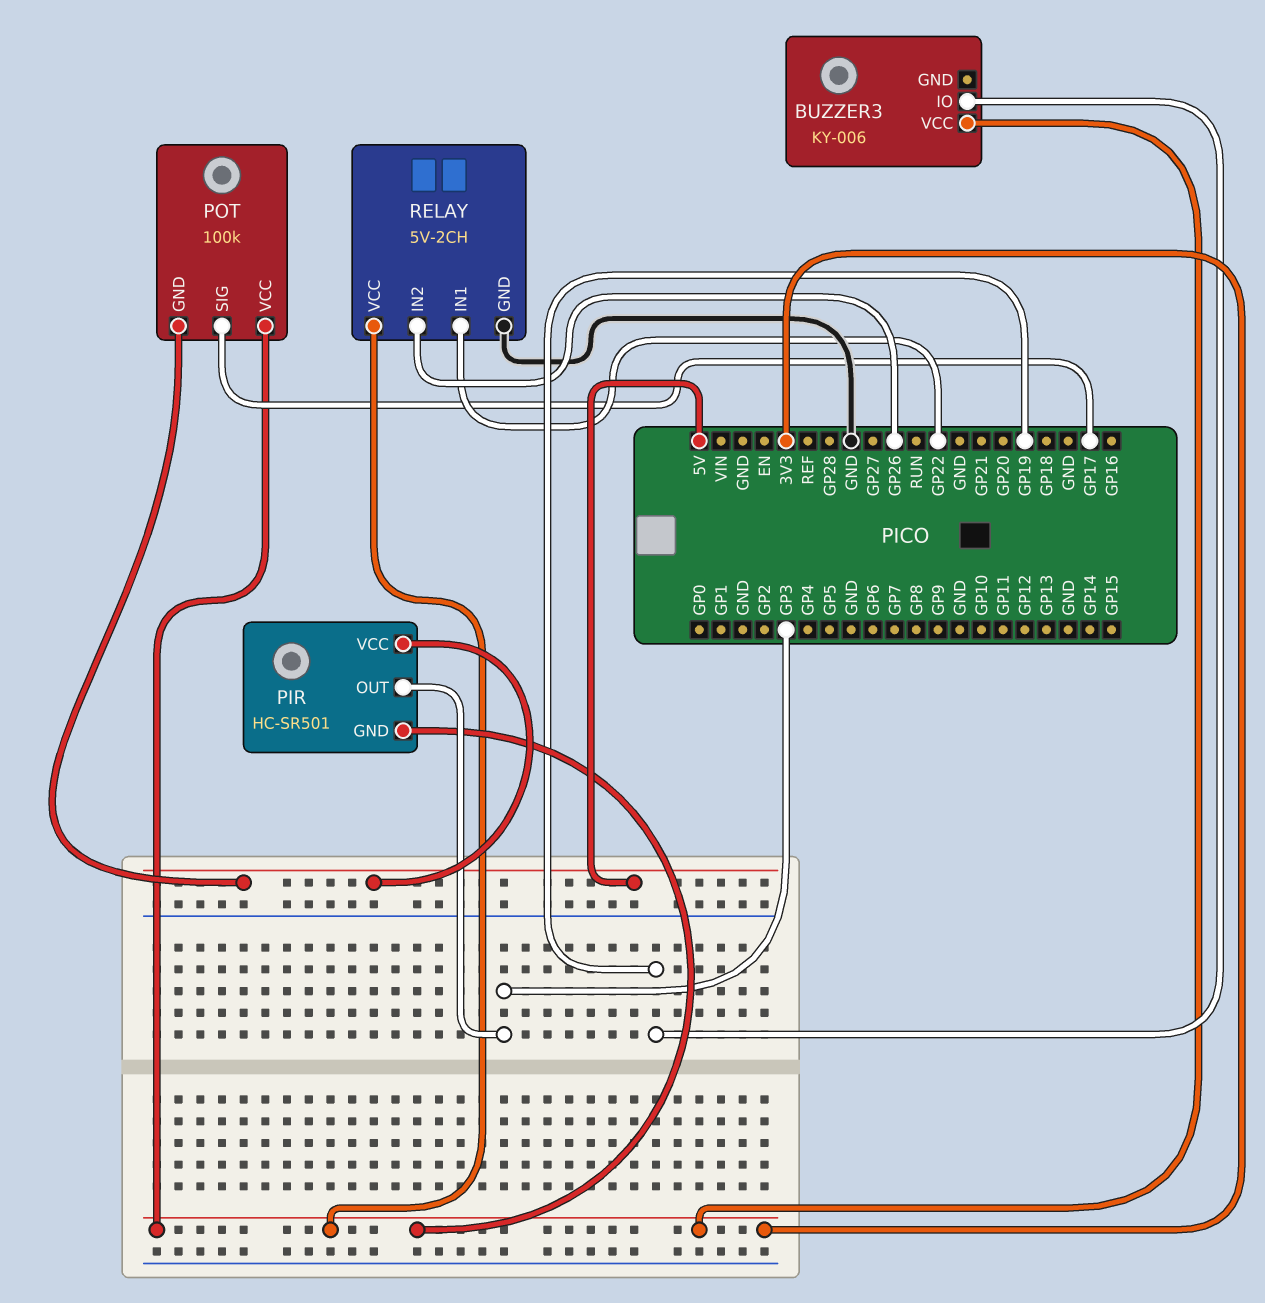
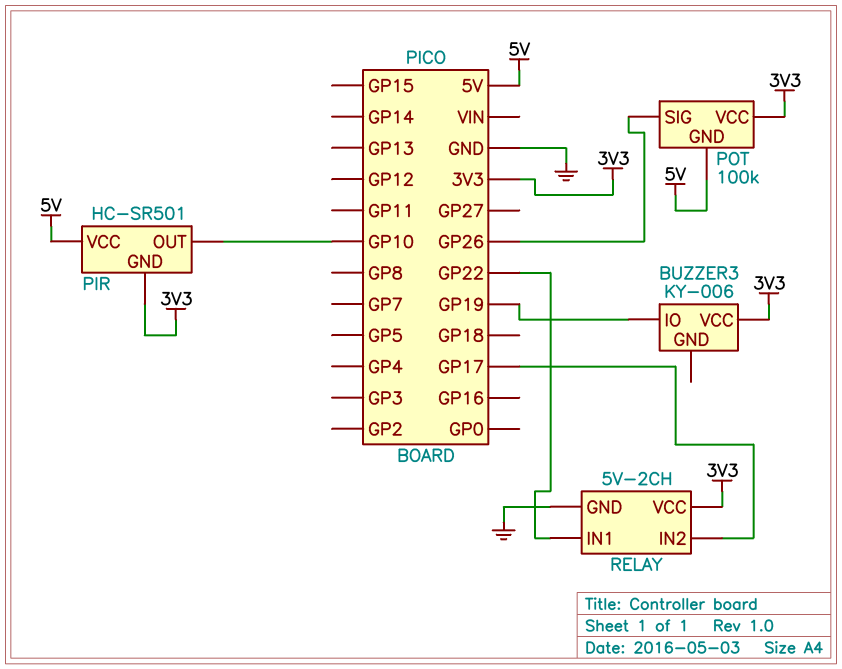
PIR pin OUT: GP3 -> GP10
POT pin SIG: GP17 -> GP26
RELAY pin IN2: GP26 -> GP17

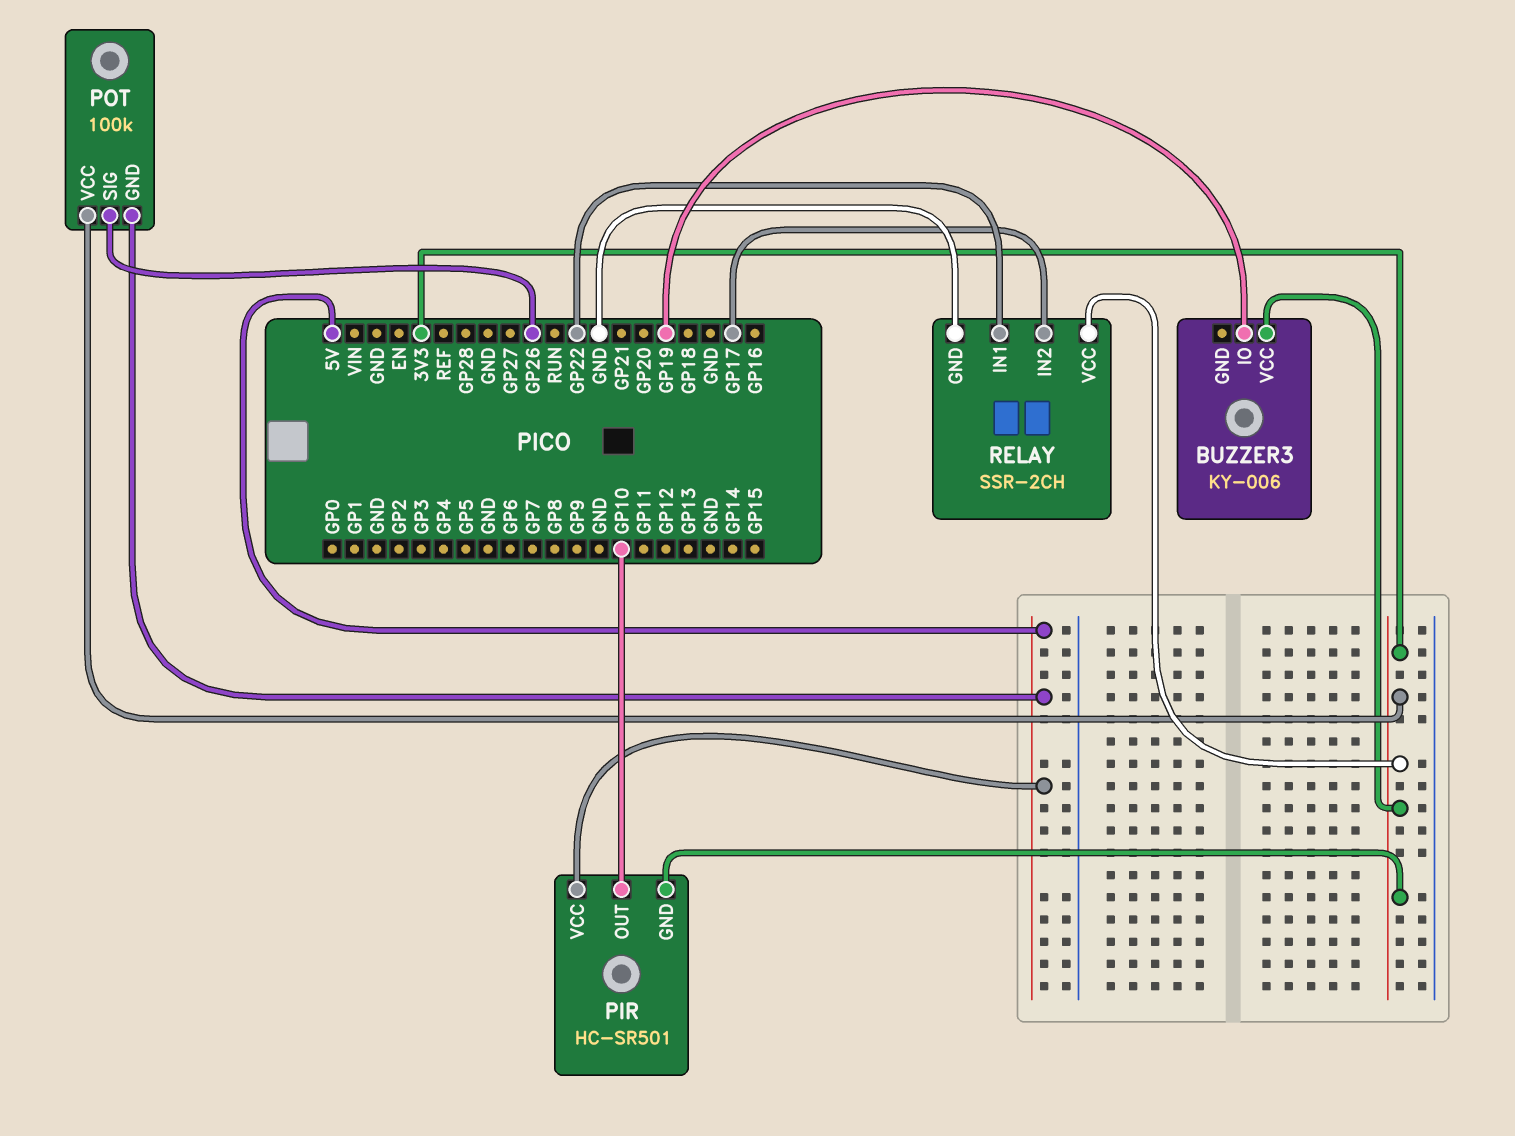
RELAY: 5V-2CH -> SSR-2CH

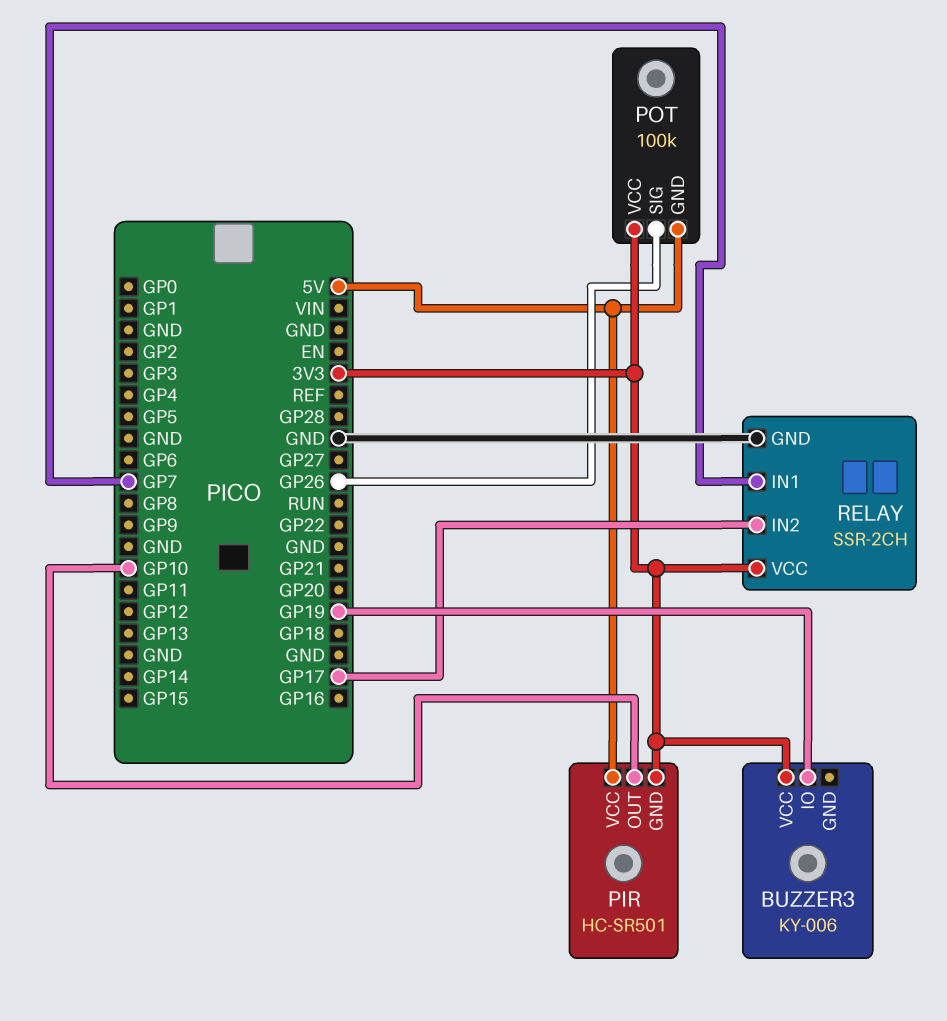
RELAY pin IN1: GP22 -> GP7

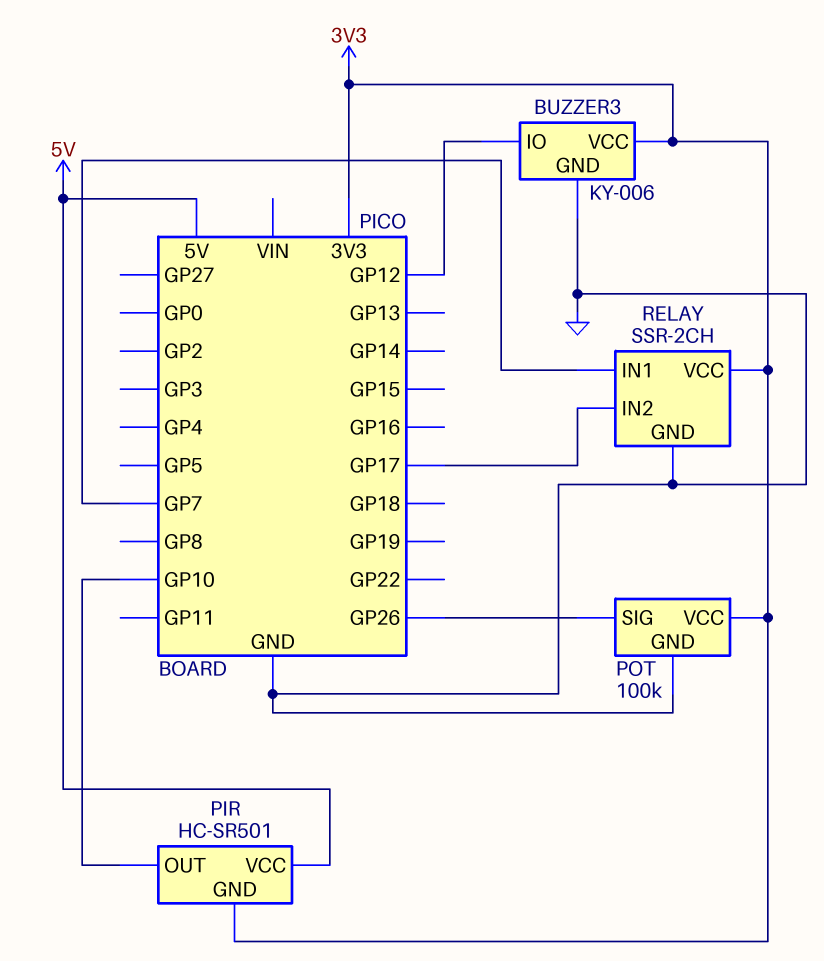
BUZZER3 pin GND: none -> GND
BUZZER3 pin IO: GP19 -> GP12
POT pin GND: 5V -> GND

